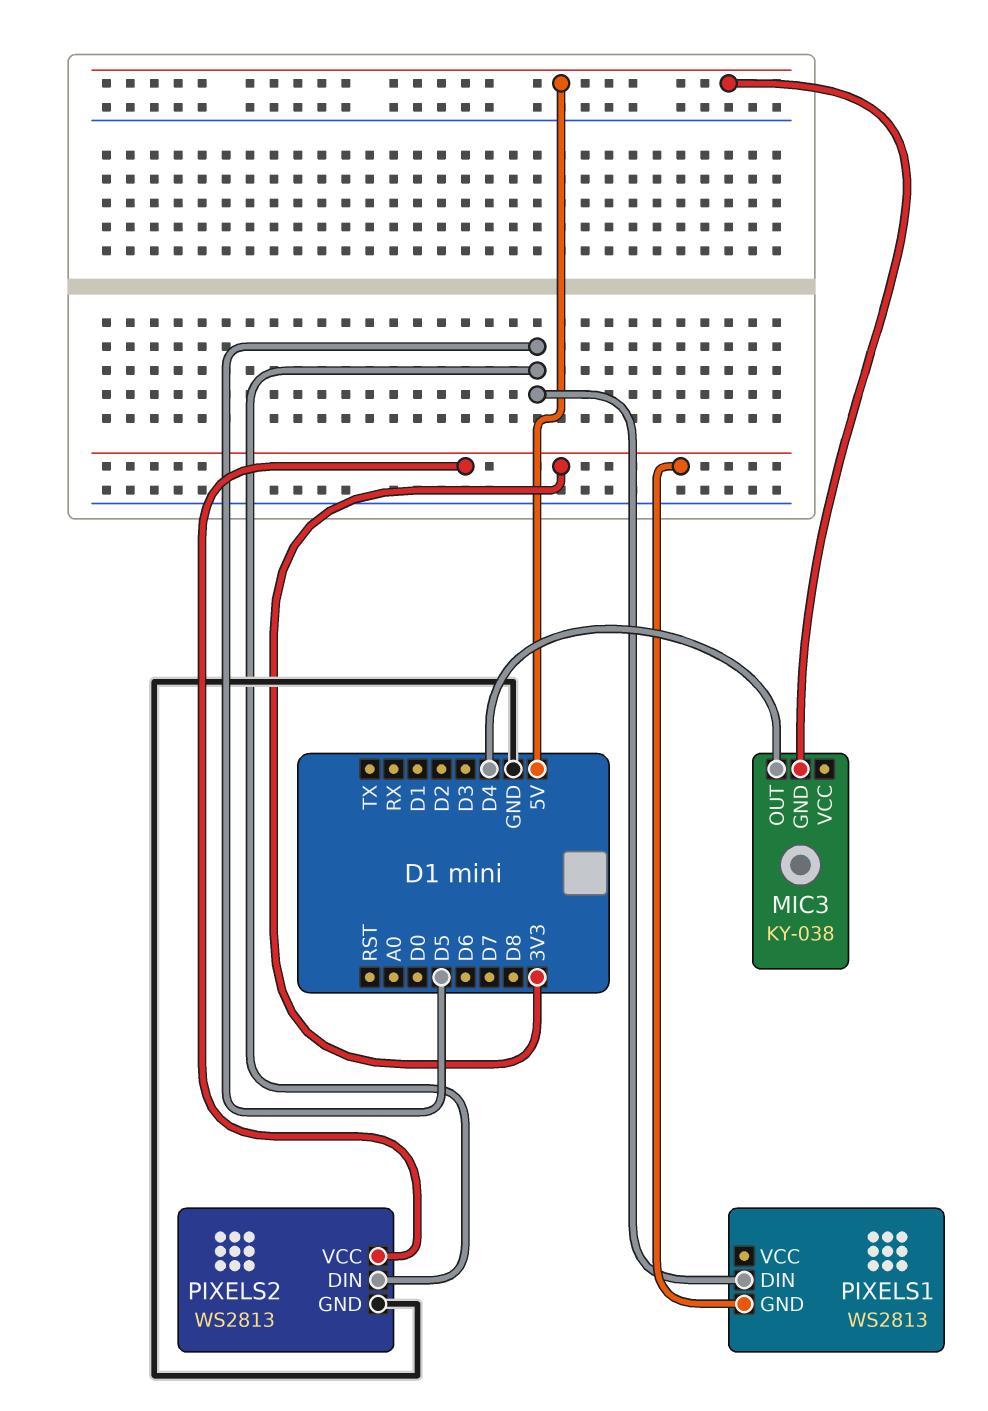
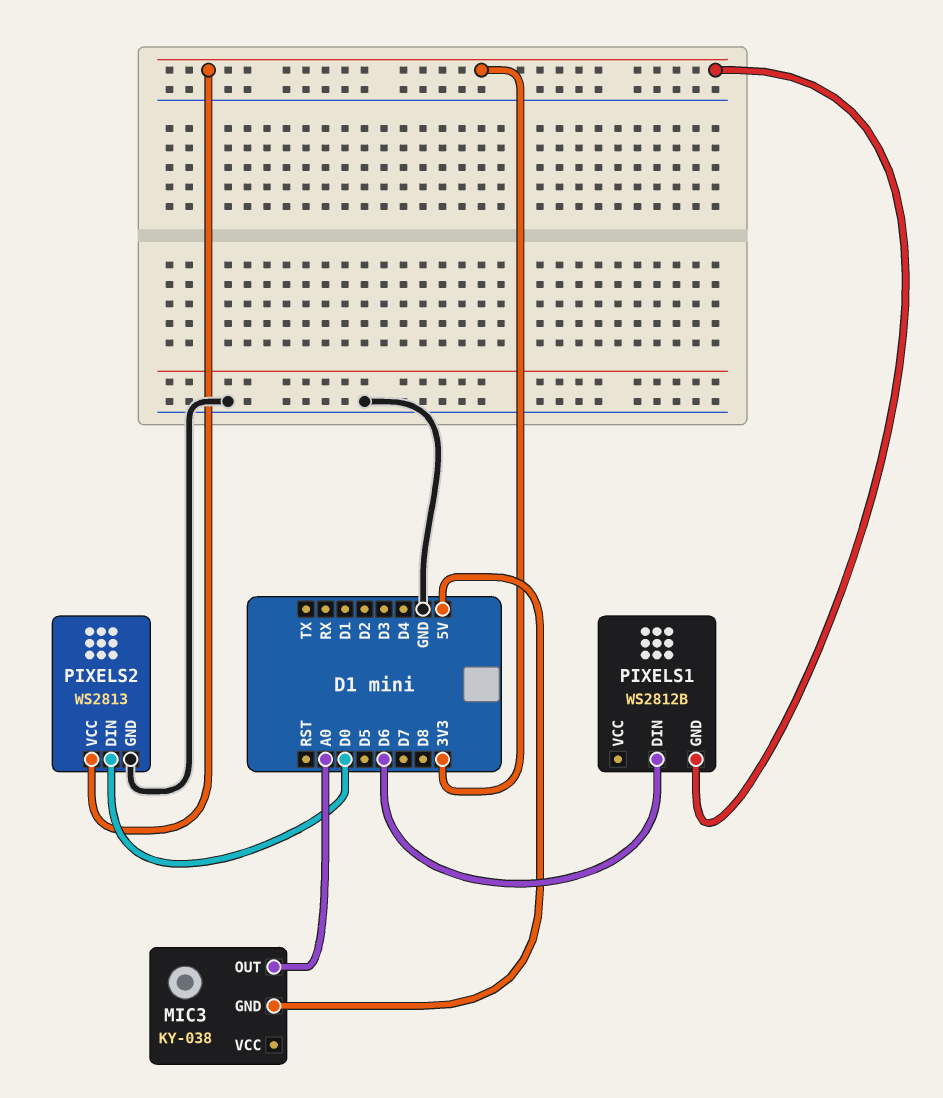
MIC3 pin OUT: D4 -> A0
PIXELS1: WS2813 -> WS2812B
PIXELS1 pin DIN: D5 -> D6
PIXELS2 pin DIN: D5 -> D0

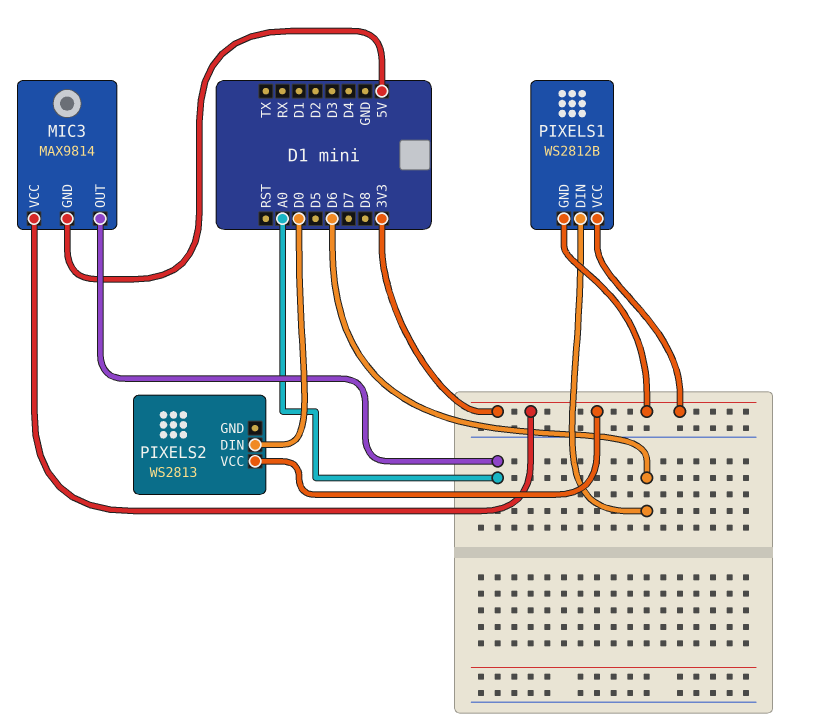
MIC3: KY-038 -> MAX9814
MIC3 pin VCC: none -> 3V3
PIXELS1 pin VCC: none -> 3V3
PIXELS2 pin GND: GND -> none

